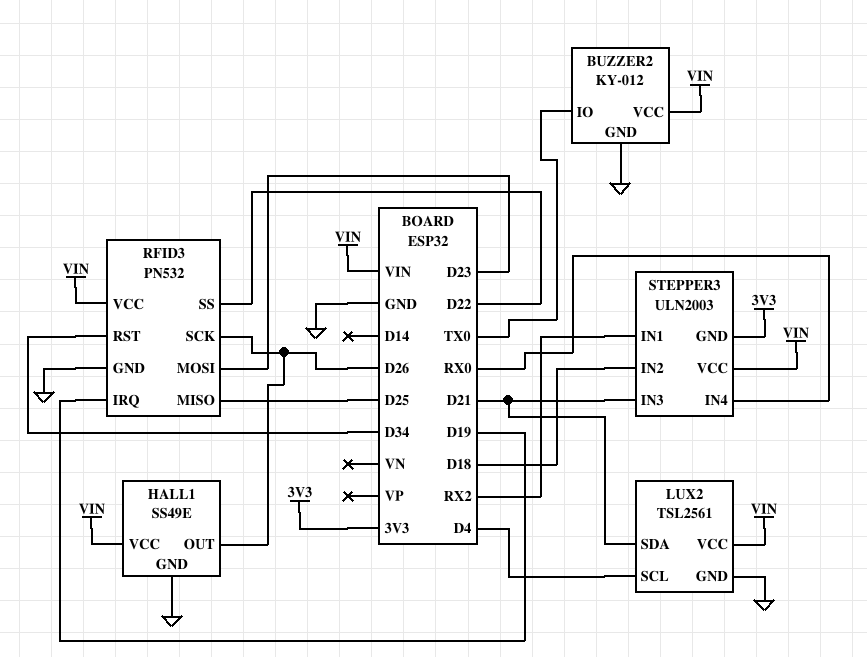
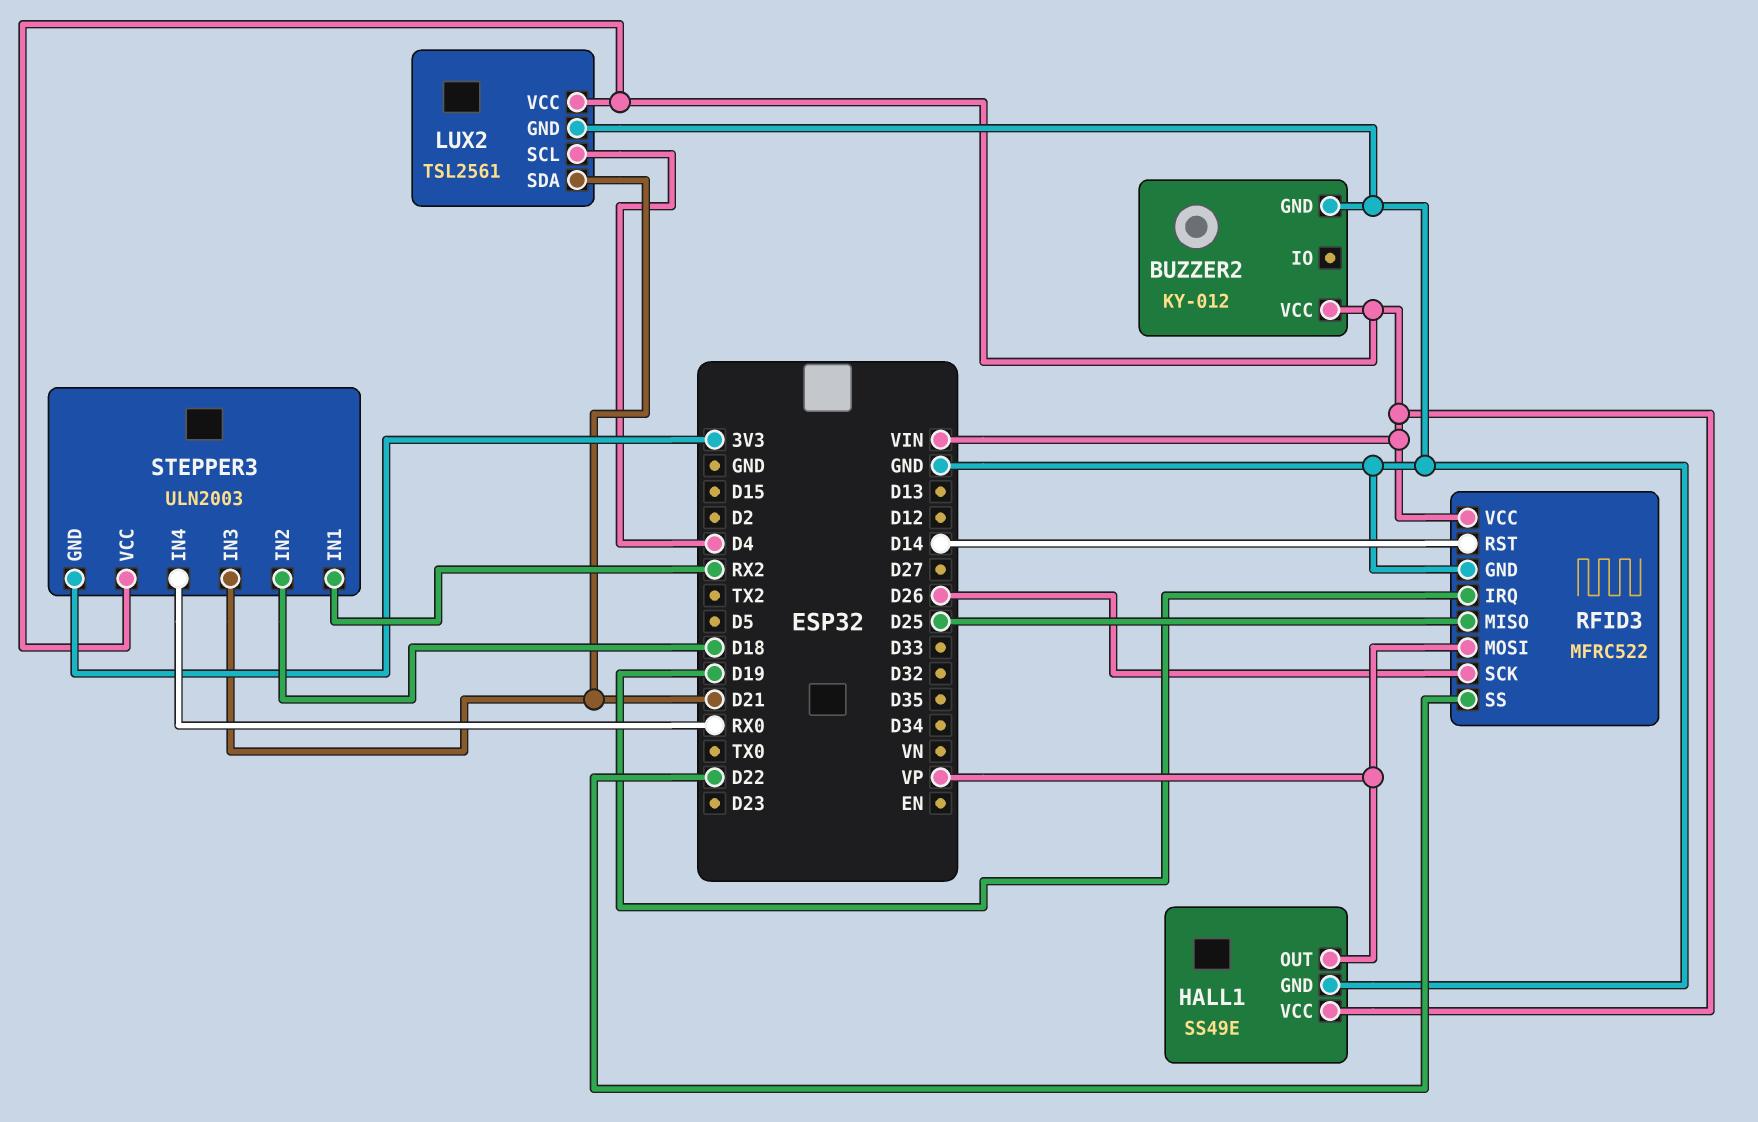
BUZZER2 pin IO: TX0 -> none
HALL1 pin OUT: D26 -> VP
RFID3: PN532 -> MFRC522
RFID3 pin MOSI: D23 -> VP
RFID3 pin RST: D34 -> D14

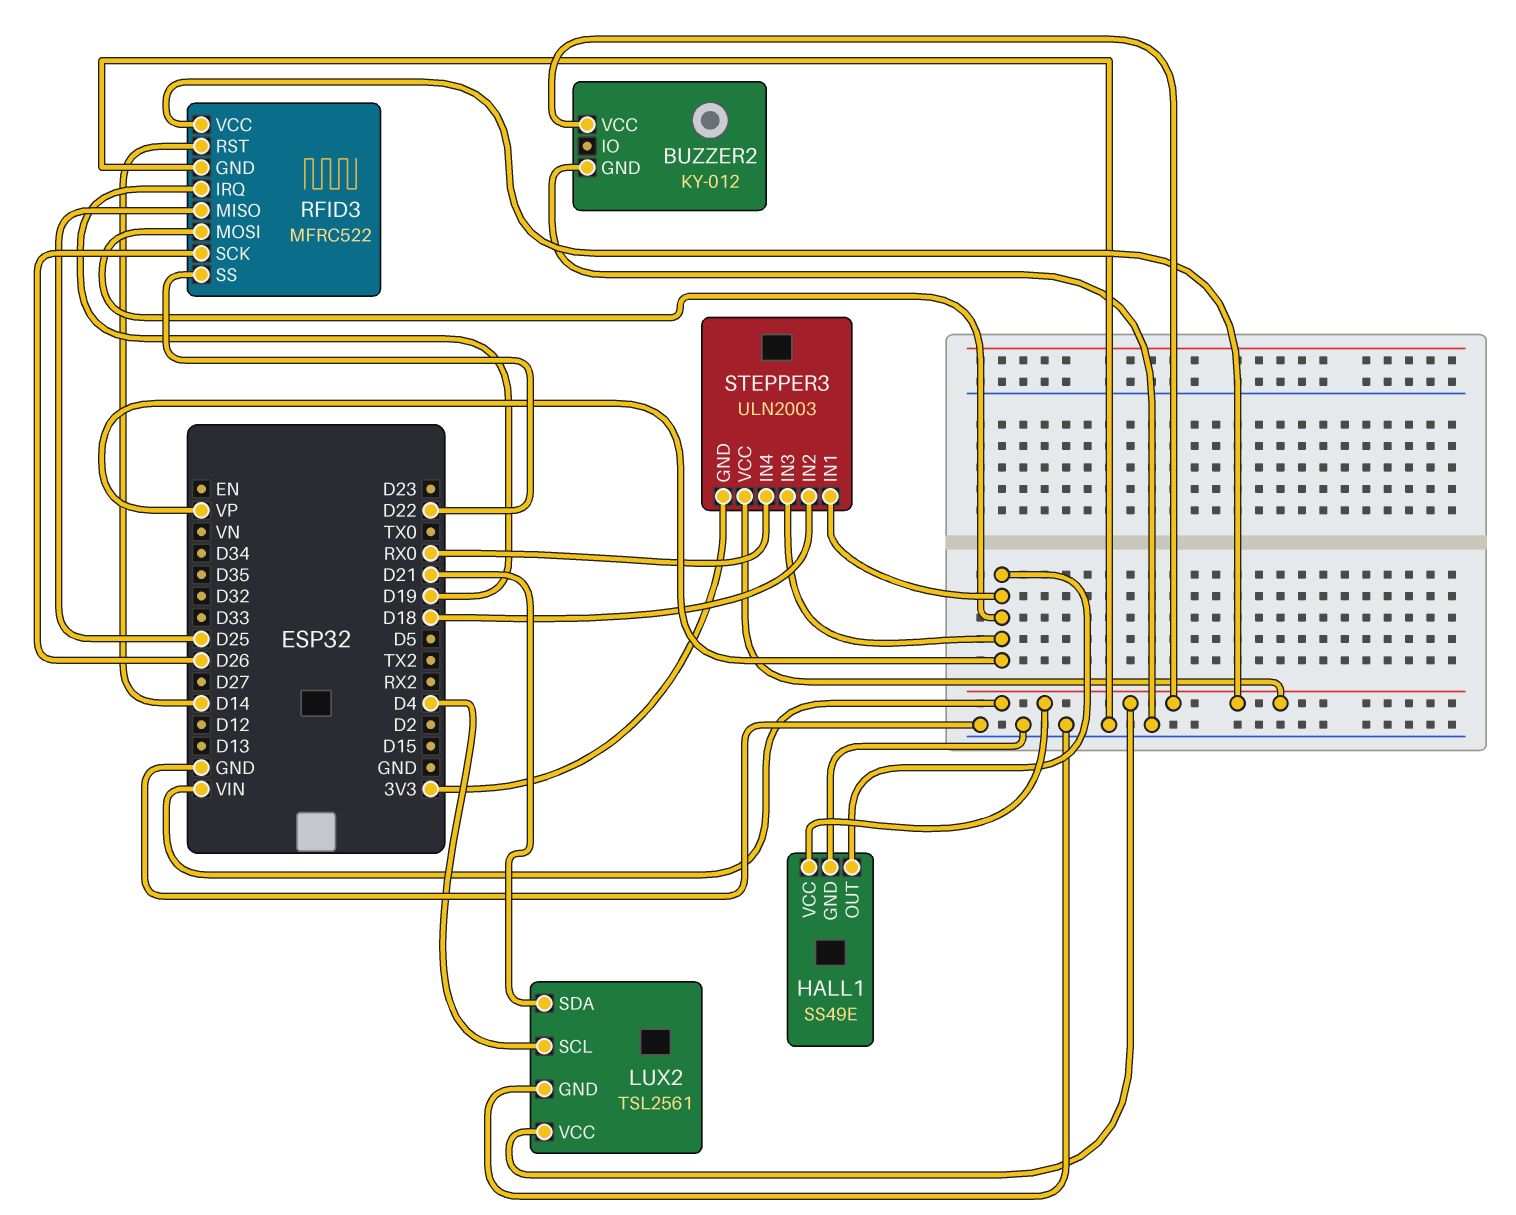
STEPPER3 pin IN1: RX2 -> VP
STEPPER3 pin IN3: D21 -> VP

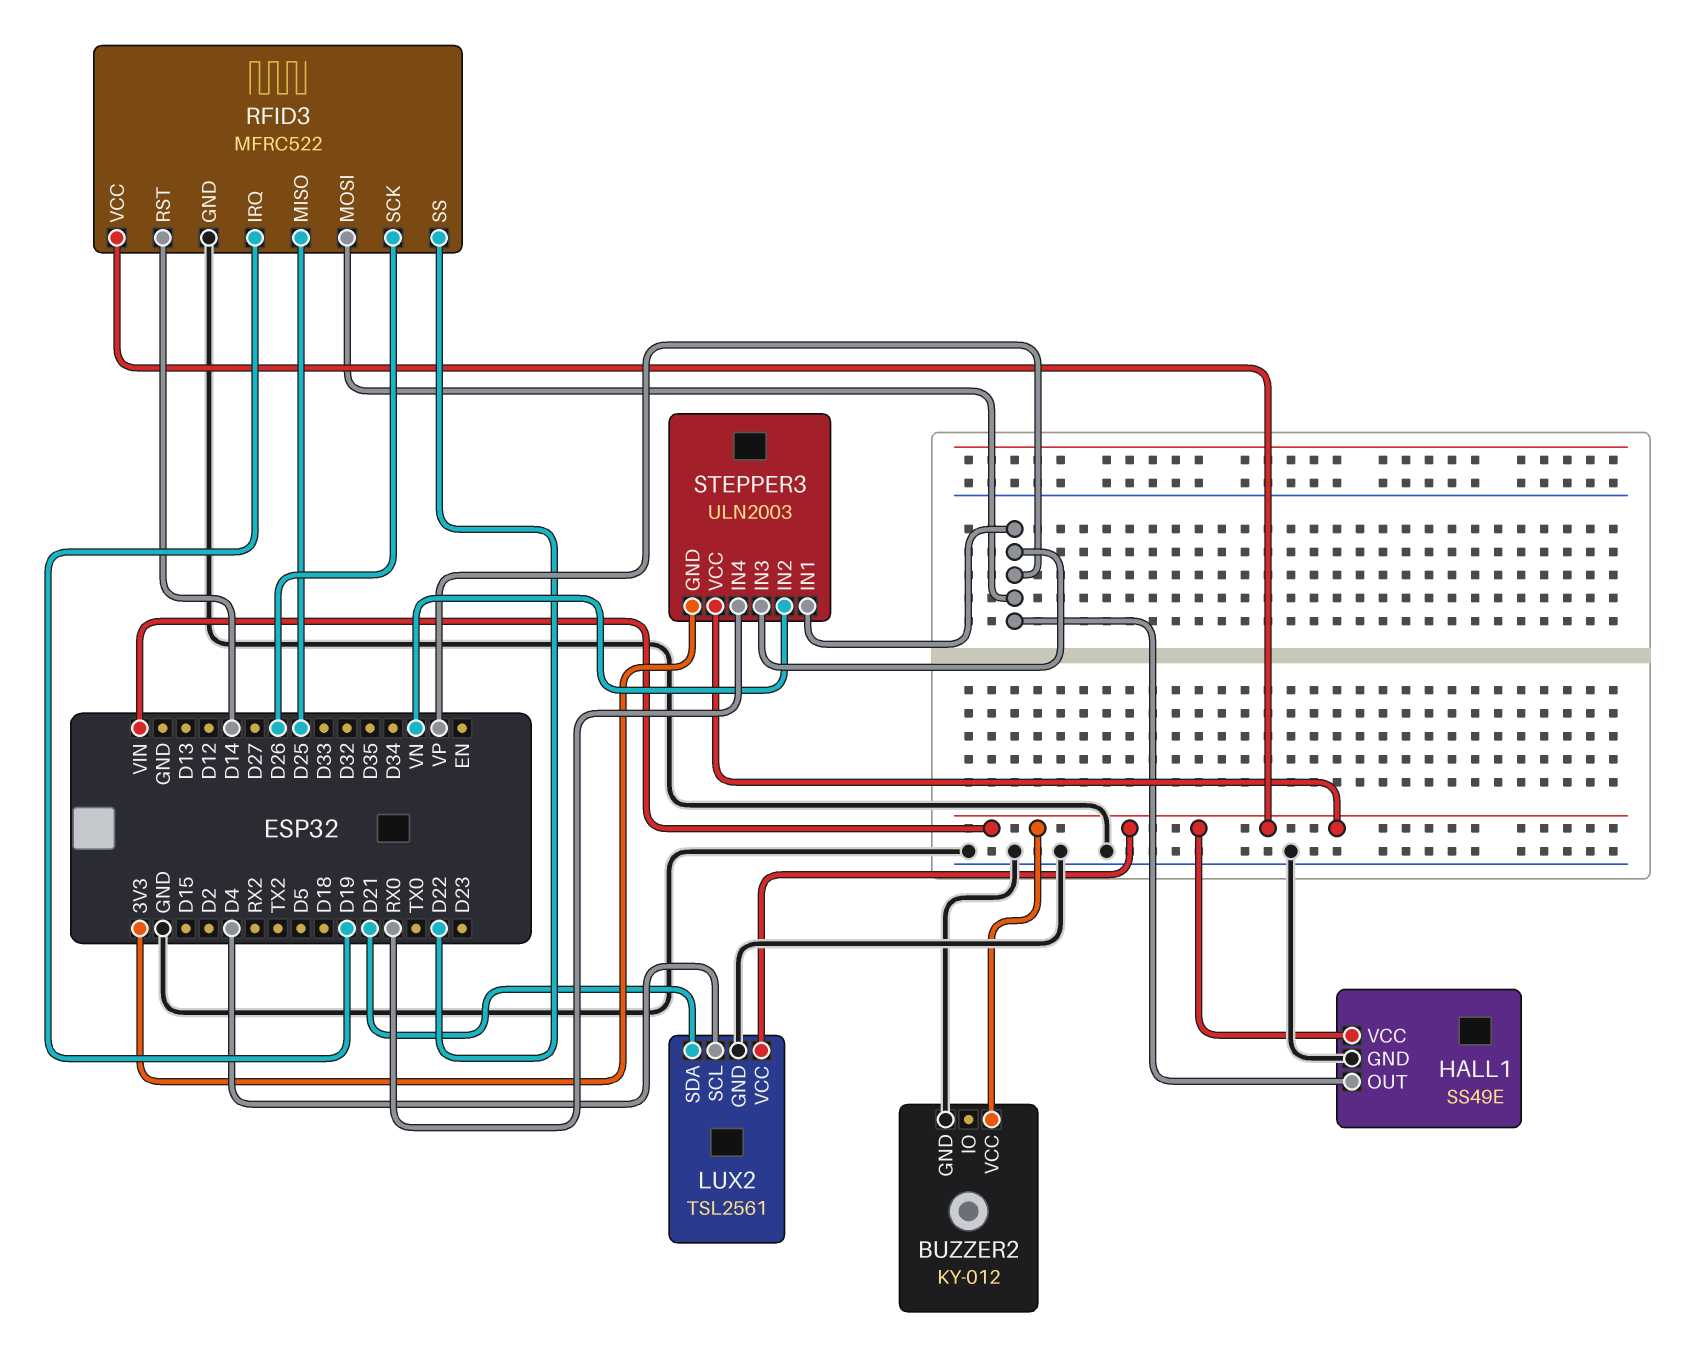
STEPPER3 pin IN2: D18 -> VN

